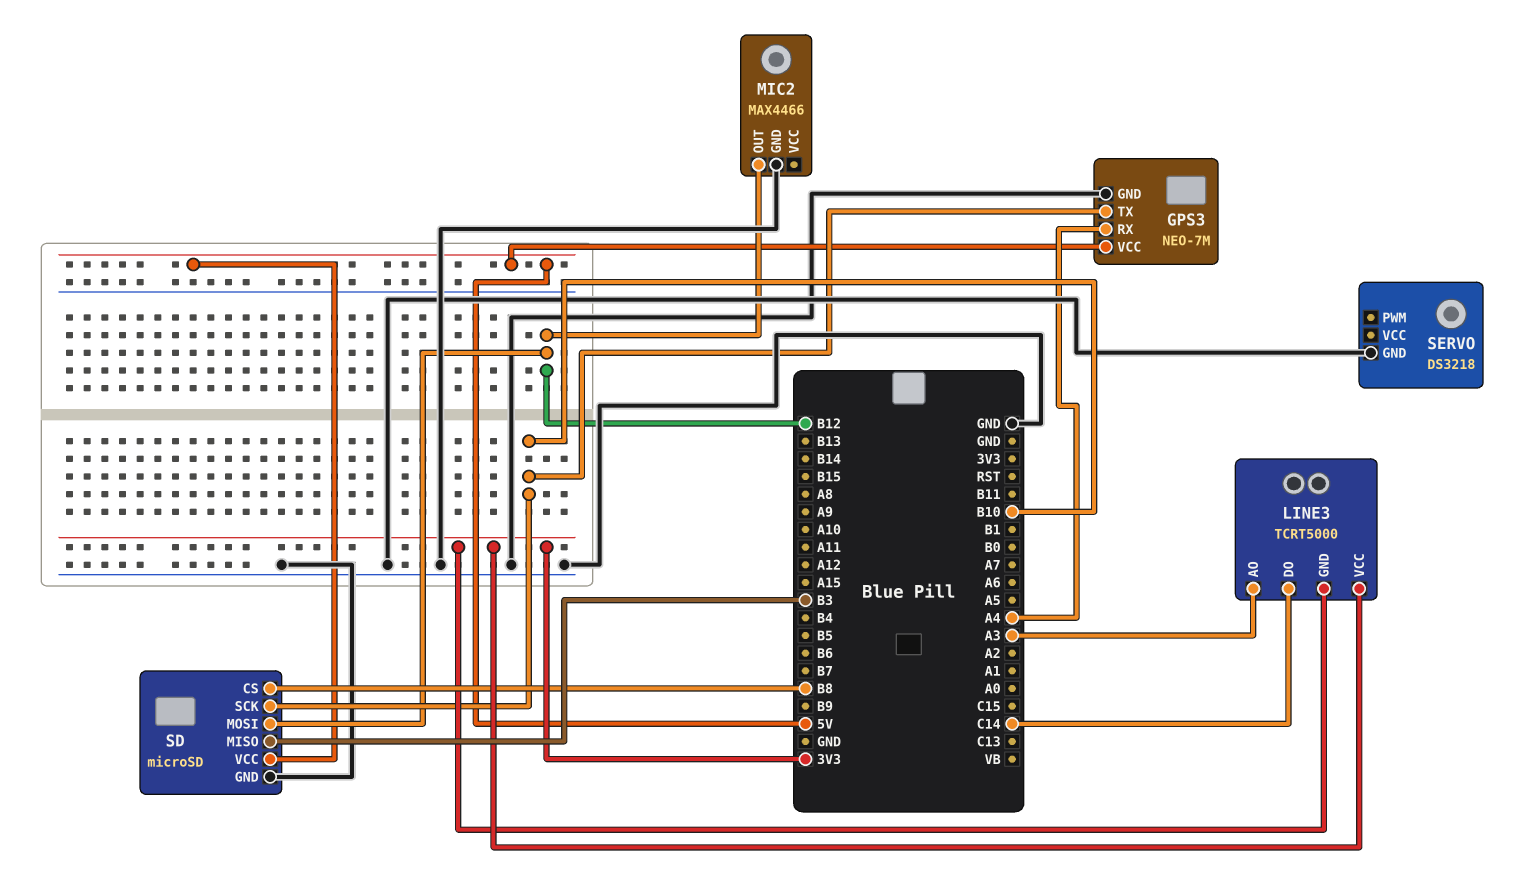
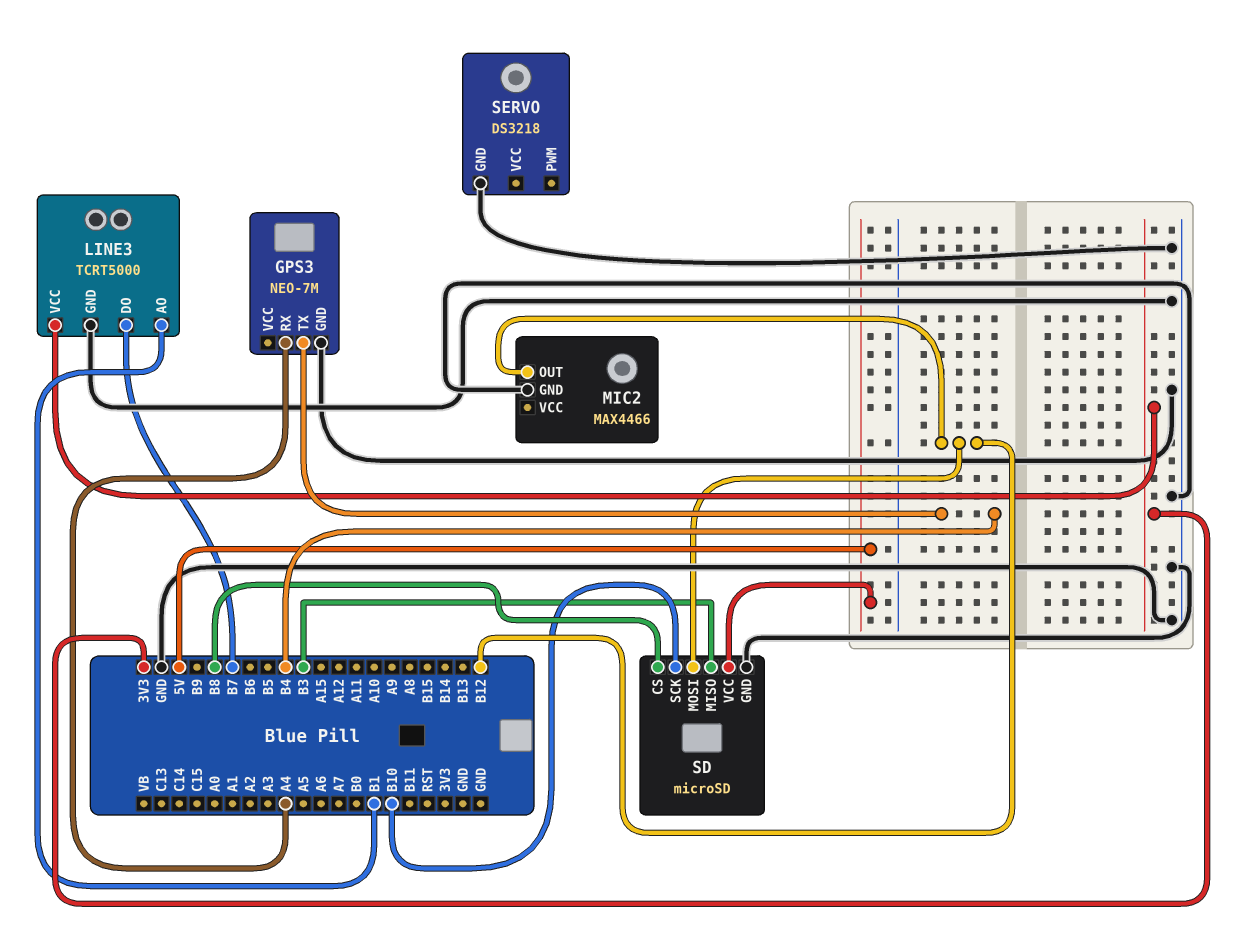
GPS3 pin TX: B10 -> B4
GPS3 pin VCC: 5V -> none
LINE3 pin AO: A3 -> B1
LINE3 pin DO: C14 -> B7
LINE3 pin GND: 3V3 -> GND

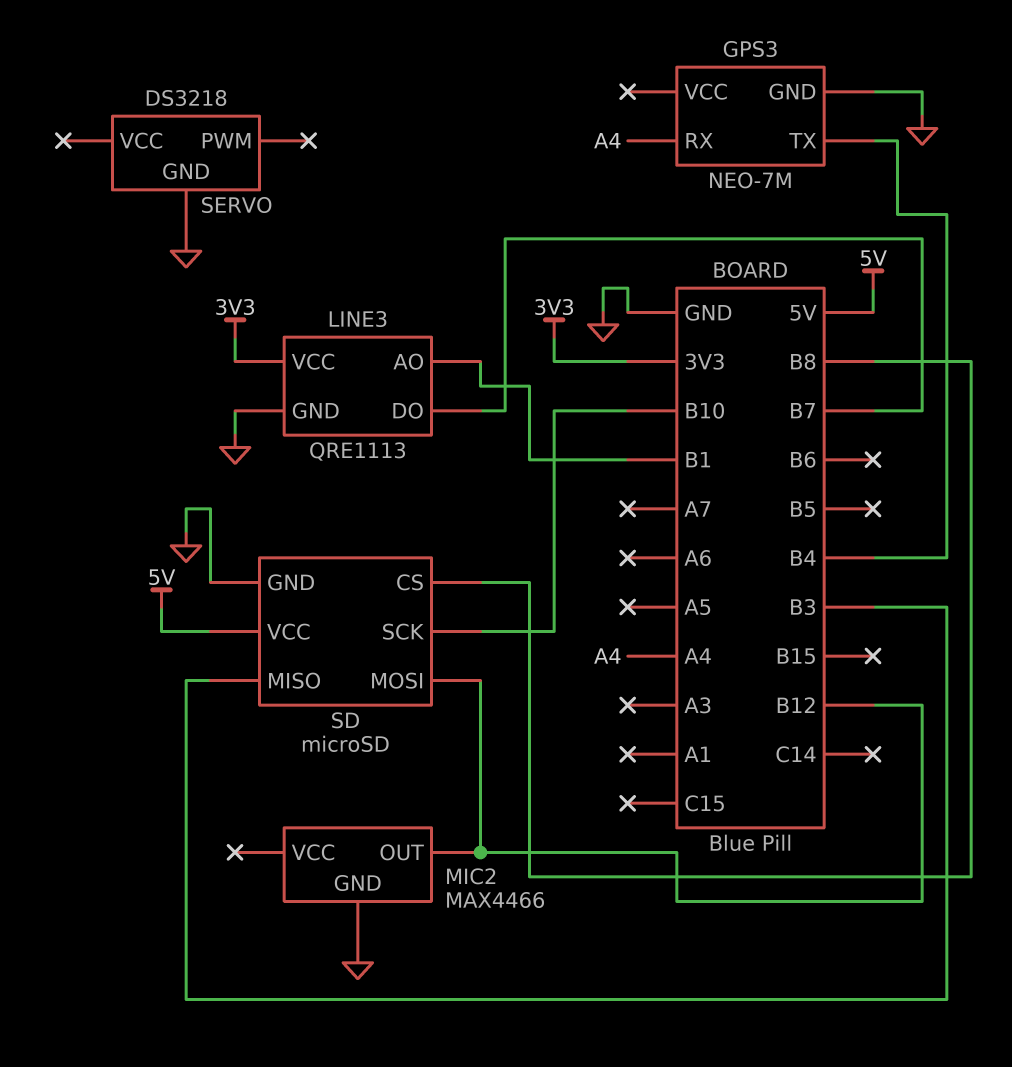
LINE3: TCRT5000 -> QRE1113

